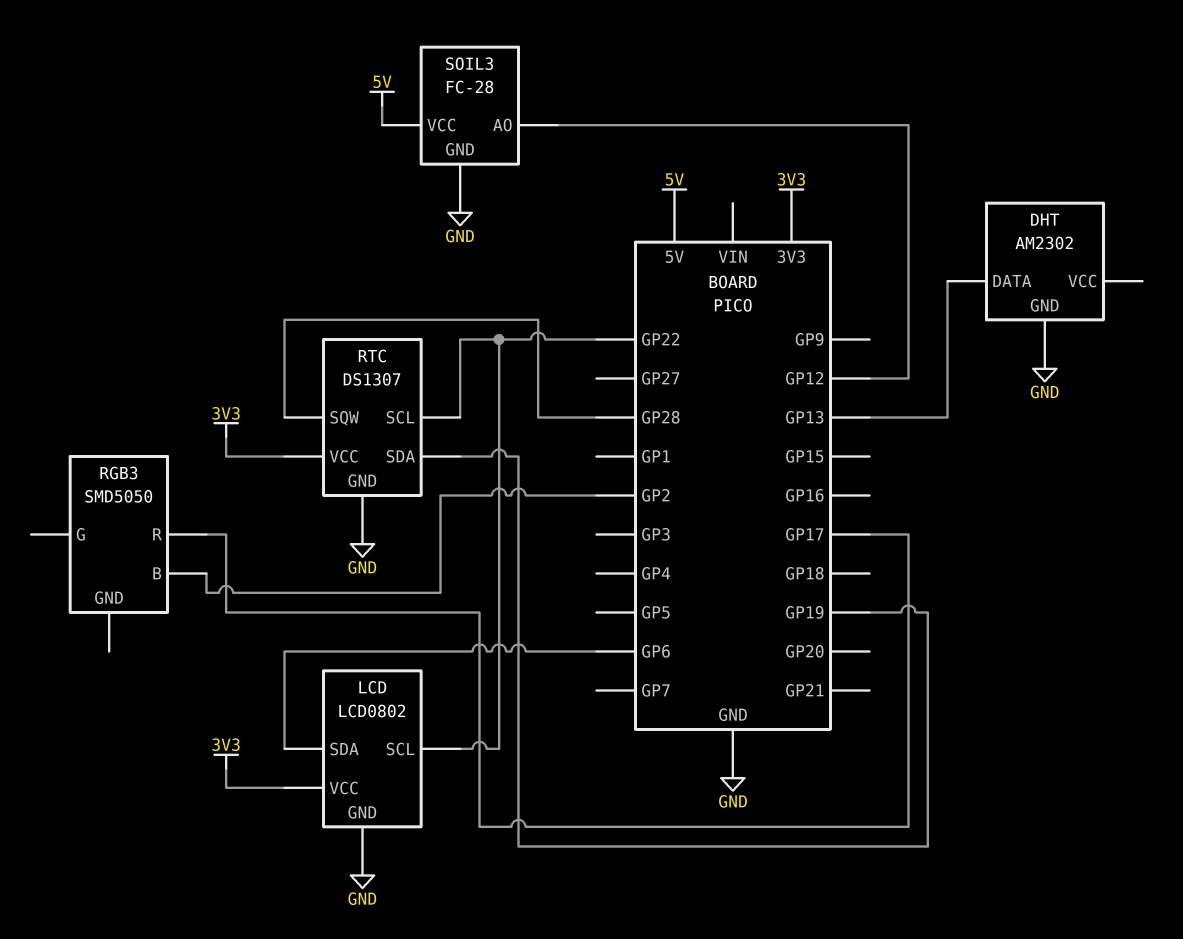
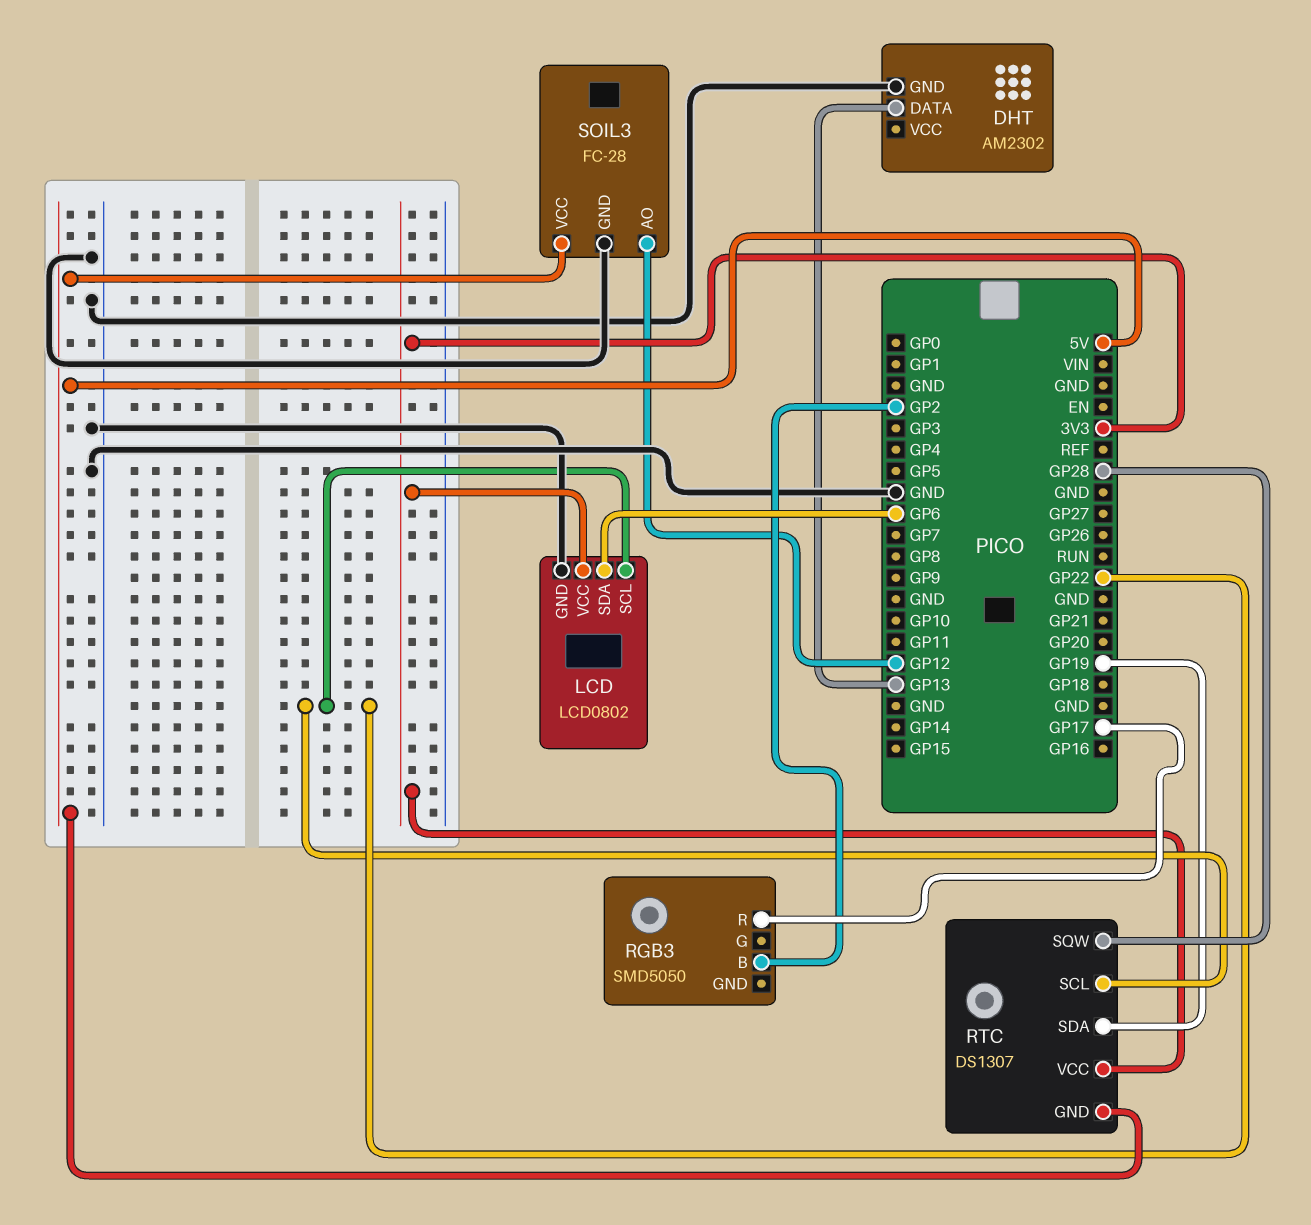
RTC pin GND: GND -> 5V

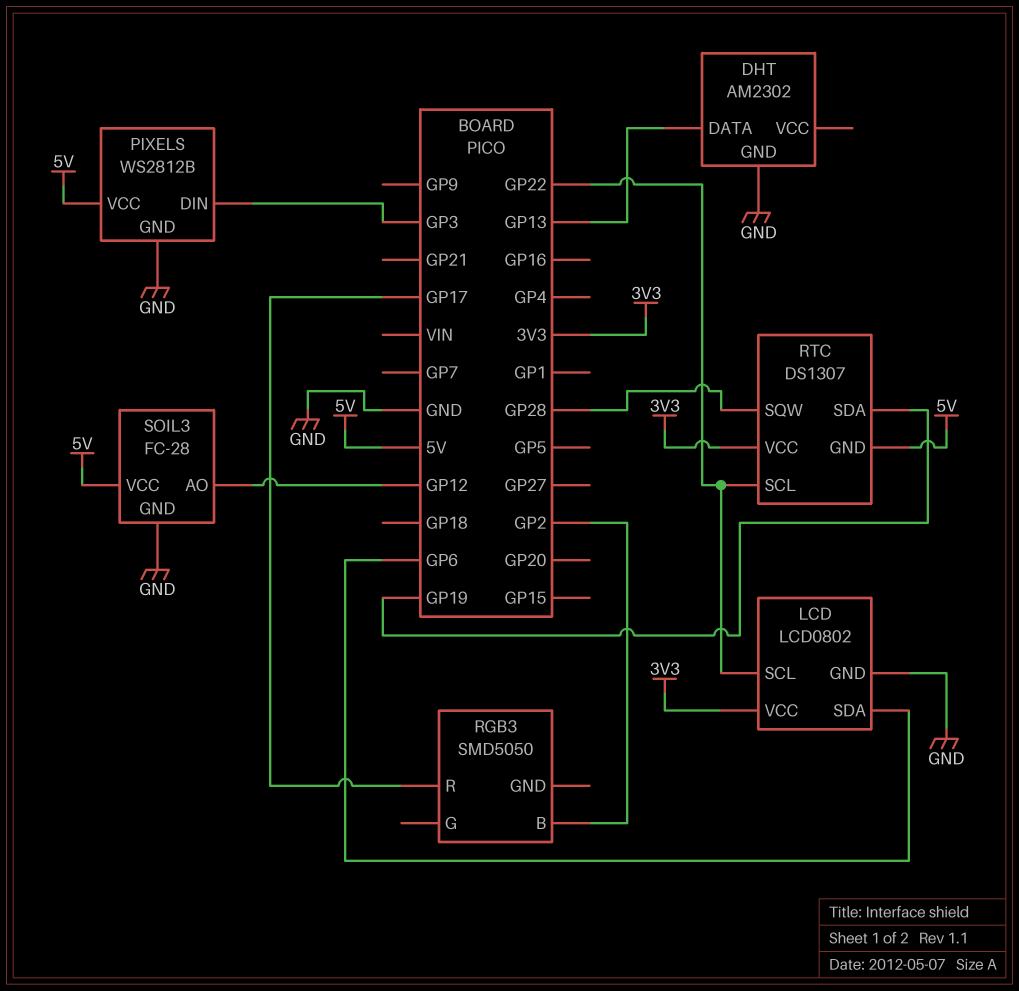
PIXELS: none -> WS2812B
PIXELS pin DIN: none -> GP3
PIXELS pin GND: none -> GND
PIXELS pin VCC: none -> 5V

